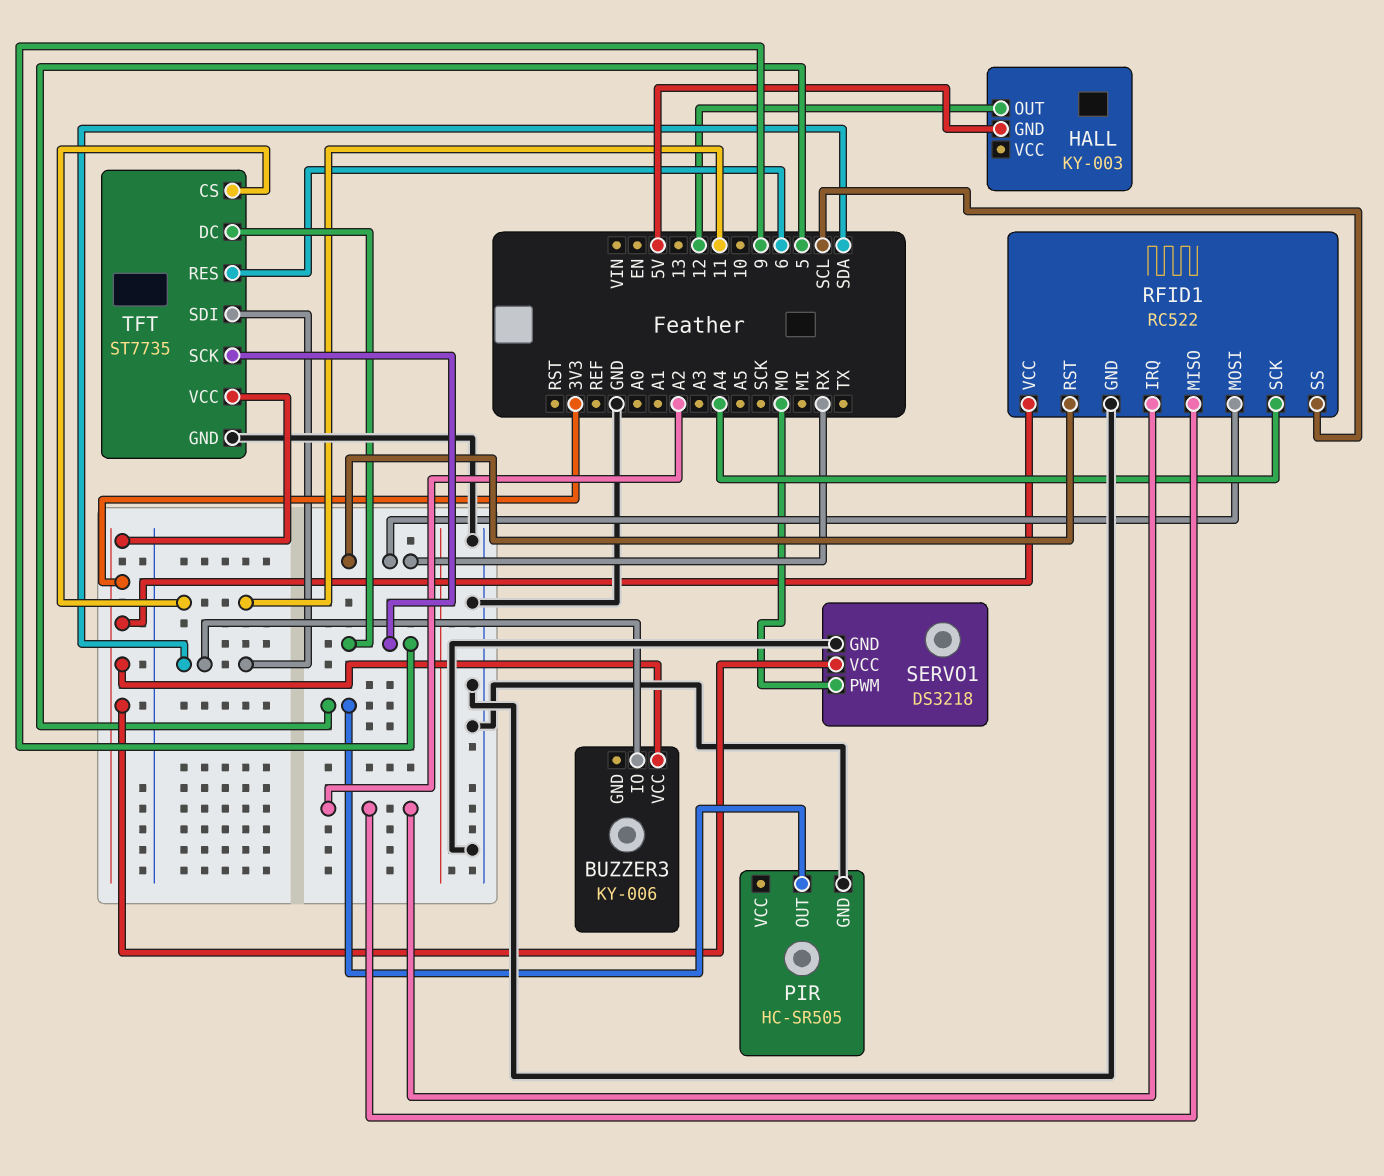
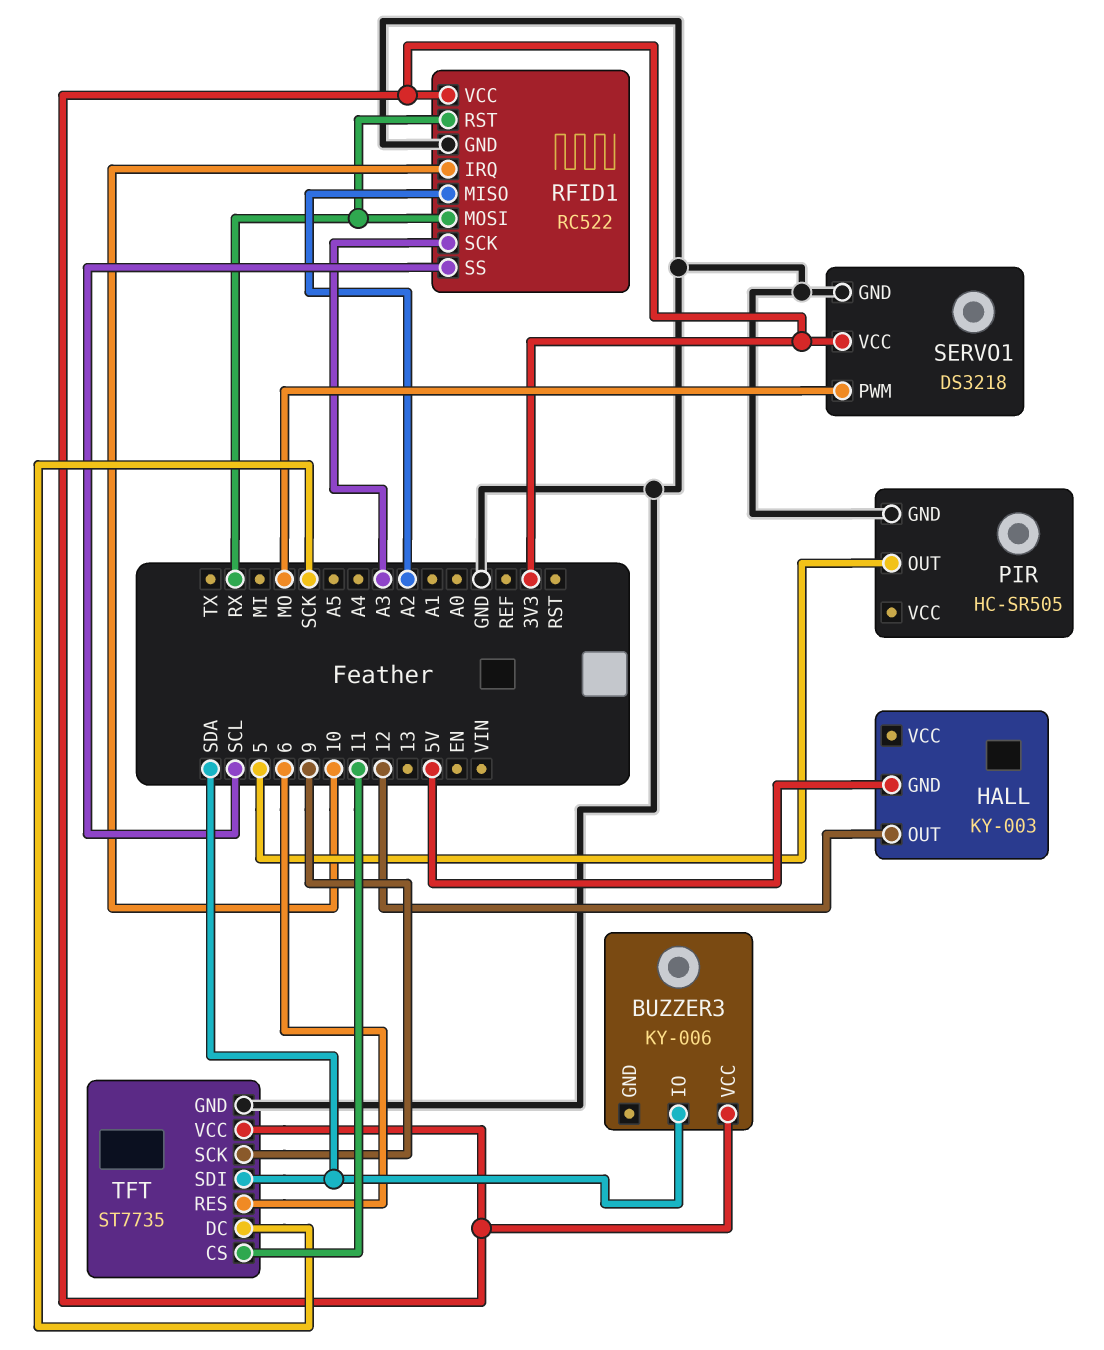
RFID1 pin IRQ: A2 -> 10
RFID1 pin SCK: A4 -> A3
TFT pin DC: 9 -> SCK

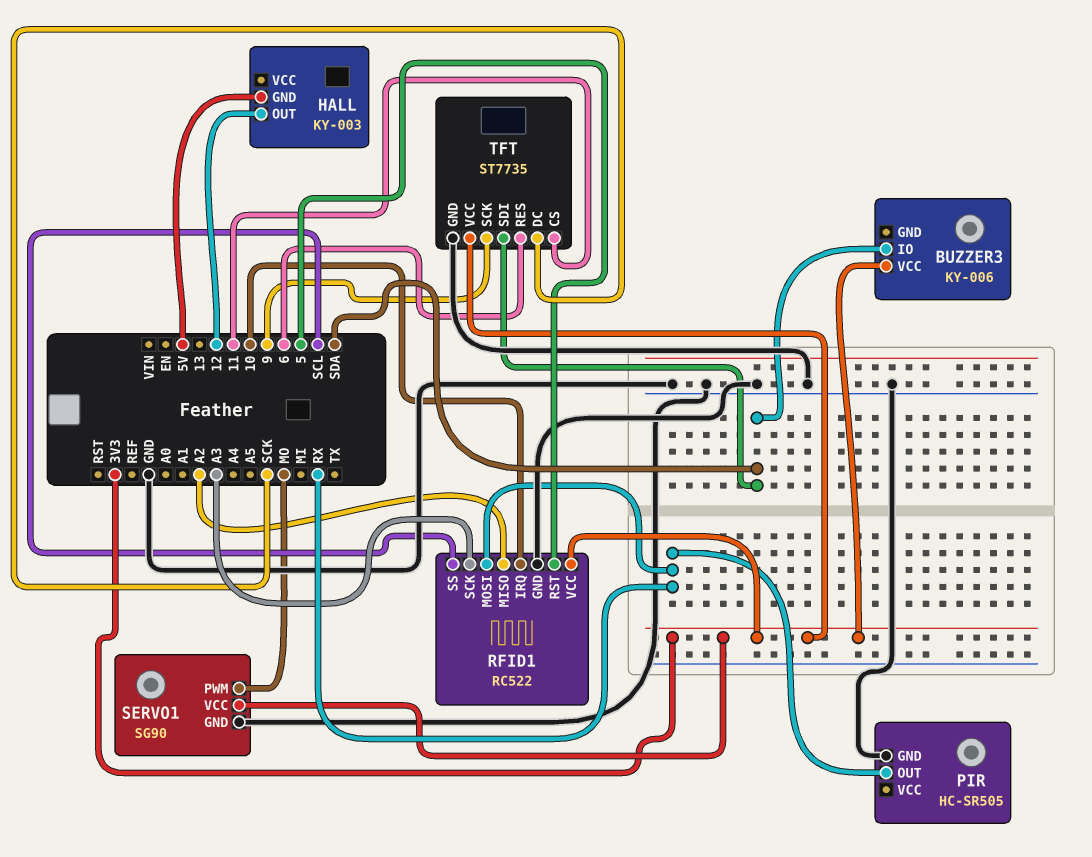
PIR pin OUT: 5 -> RX
RFID1 pin RST: RX -> 5
SERVO1: DS3218 -> SG90

